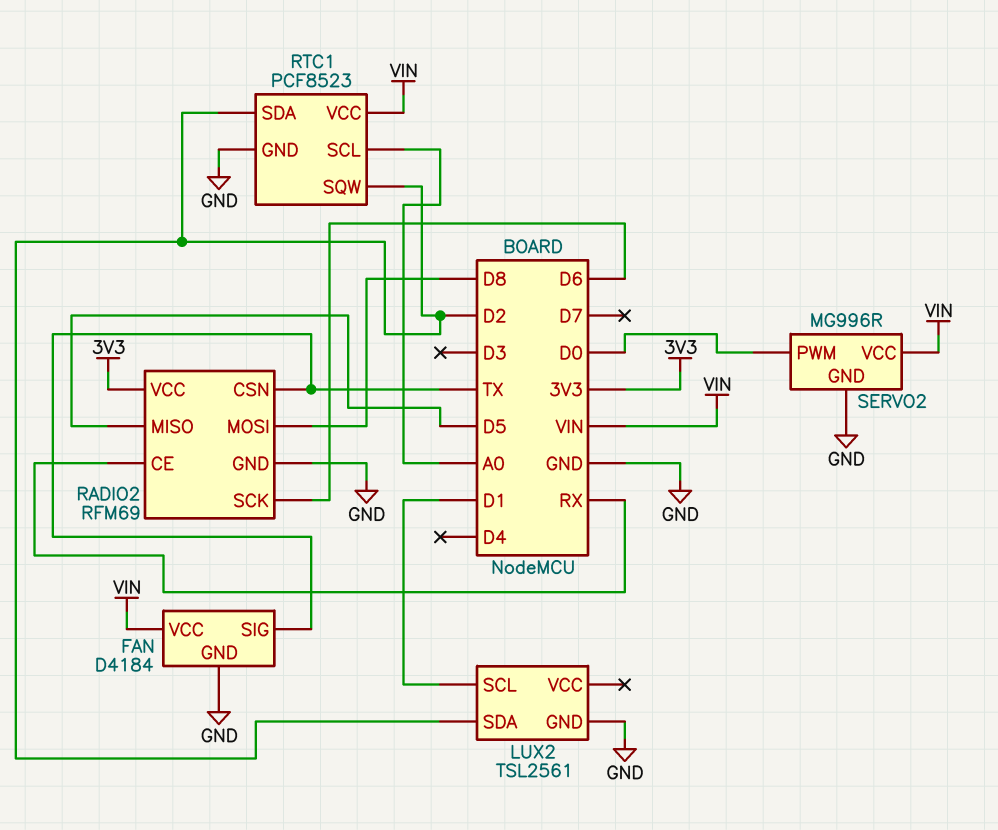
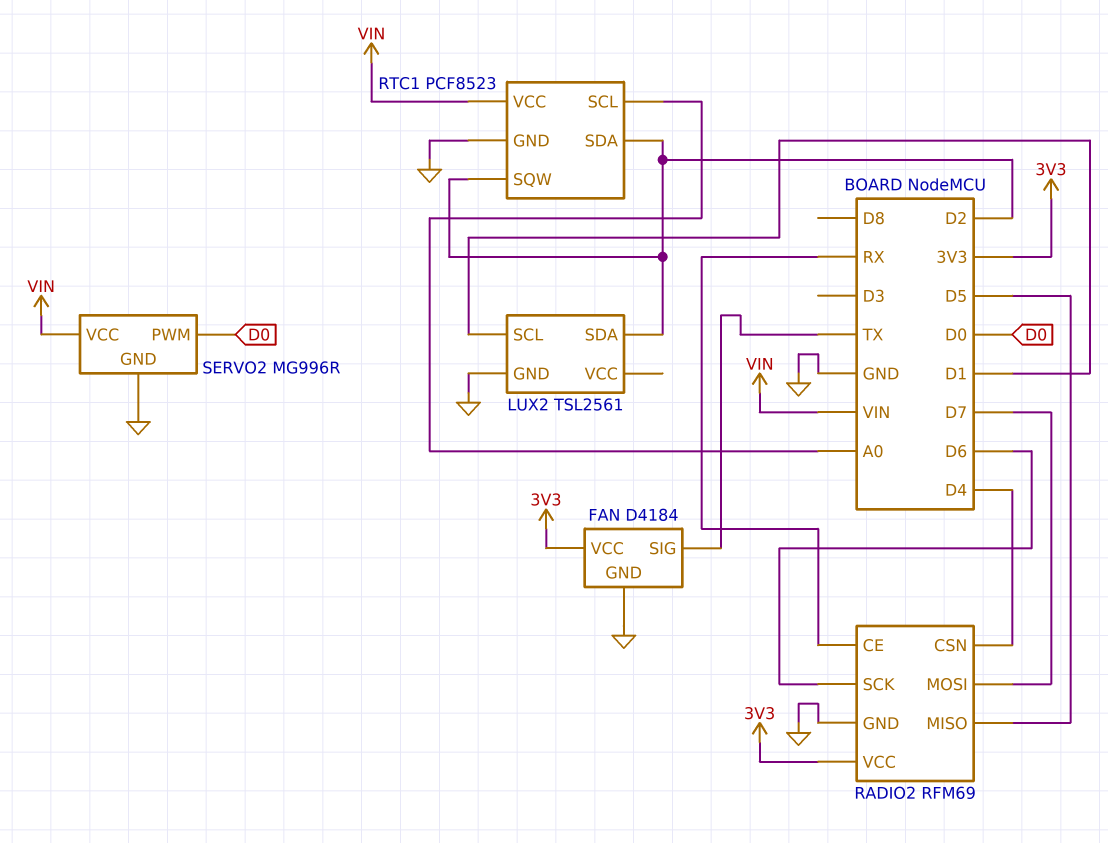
FAN pin VCC: VIN -> 3V3
RADIO2 pin CSN: TX -> D4
RADIO2 pin MOSI: D8 -> D7

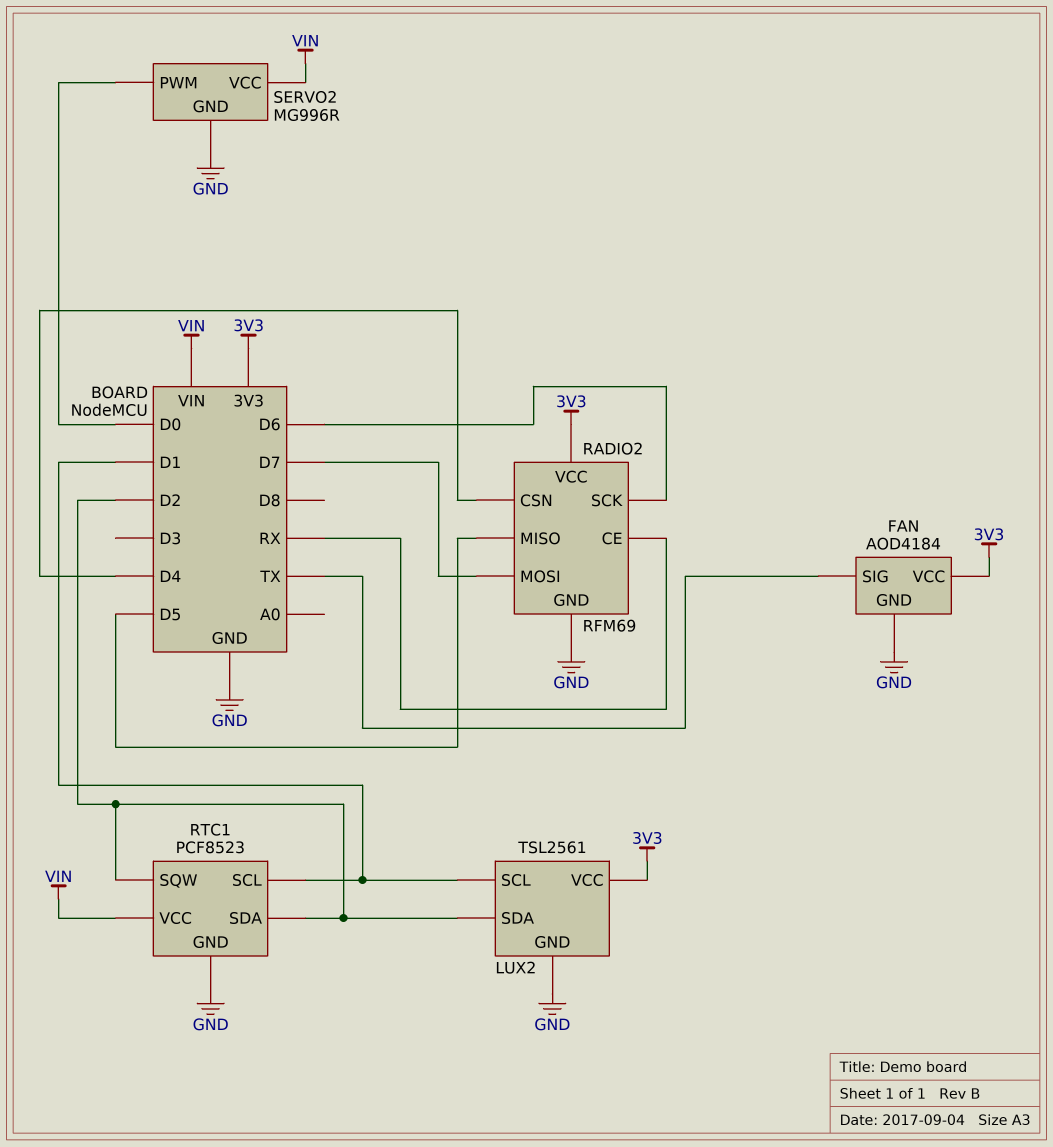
FAN: D4184 -> AOD4184
LUX2 pin VCC: none -> 3V3
RTC1 pin SCL: A0 -> D1

